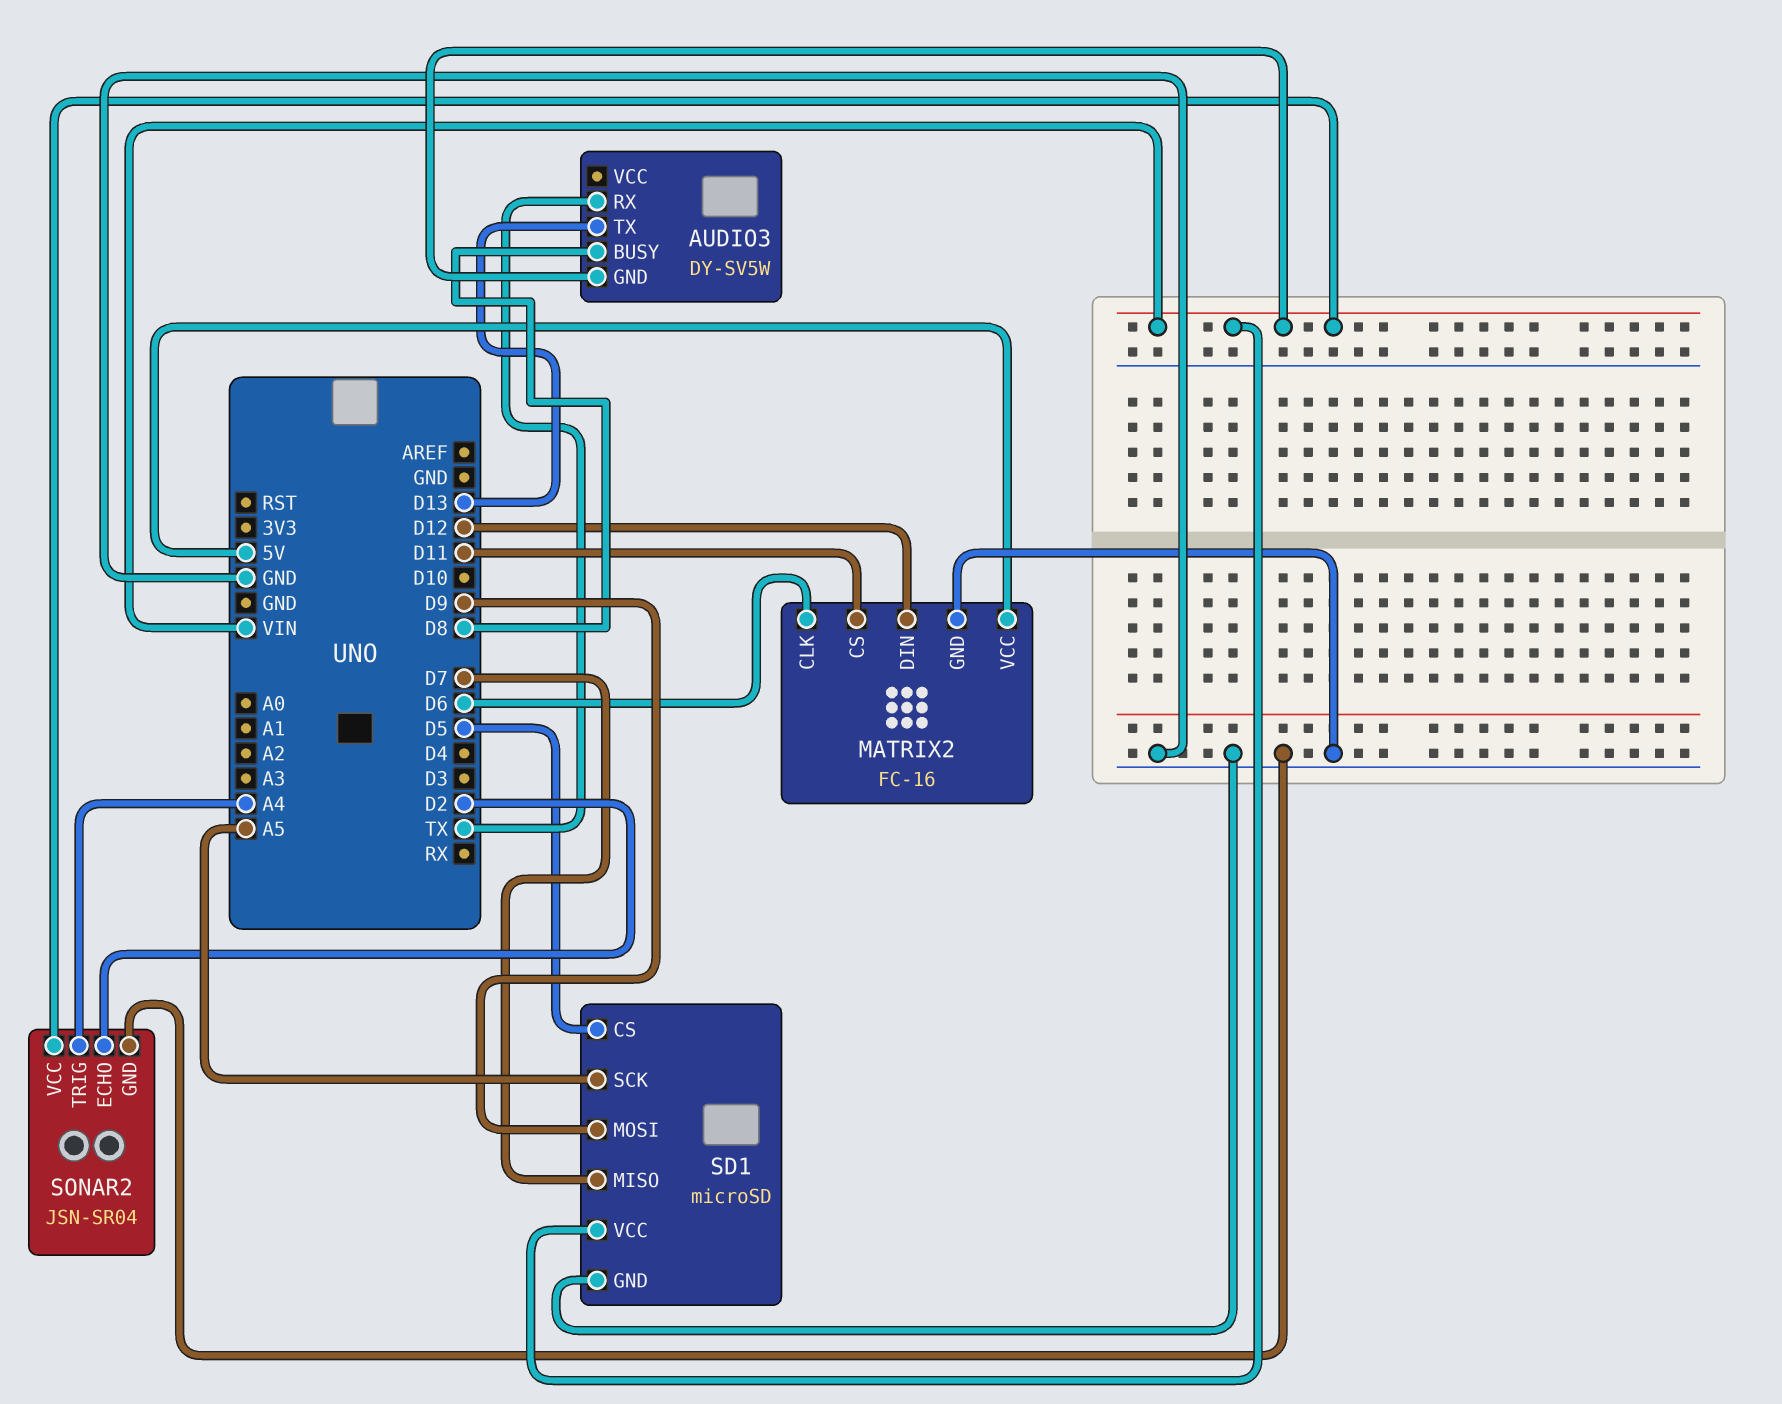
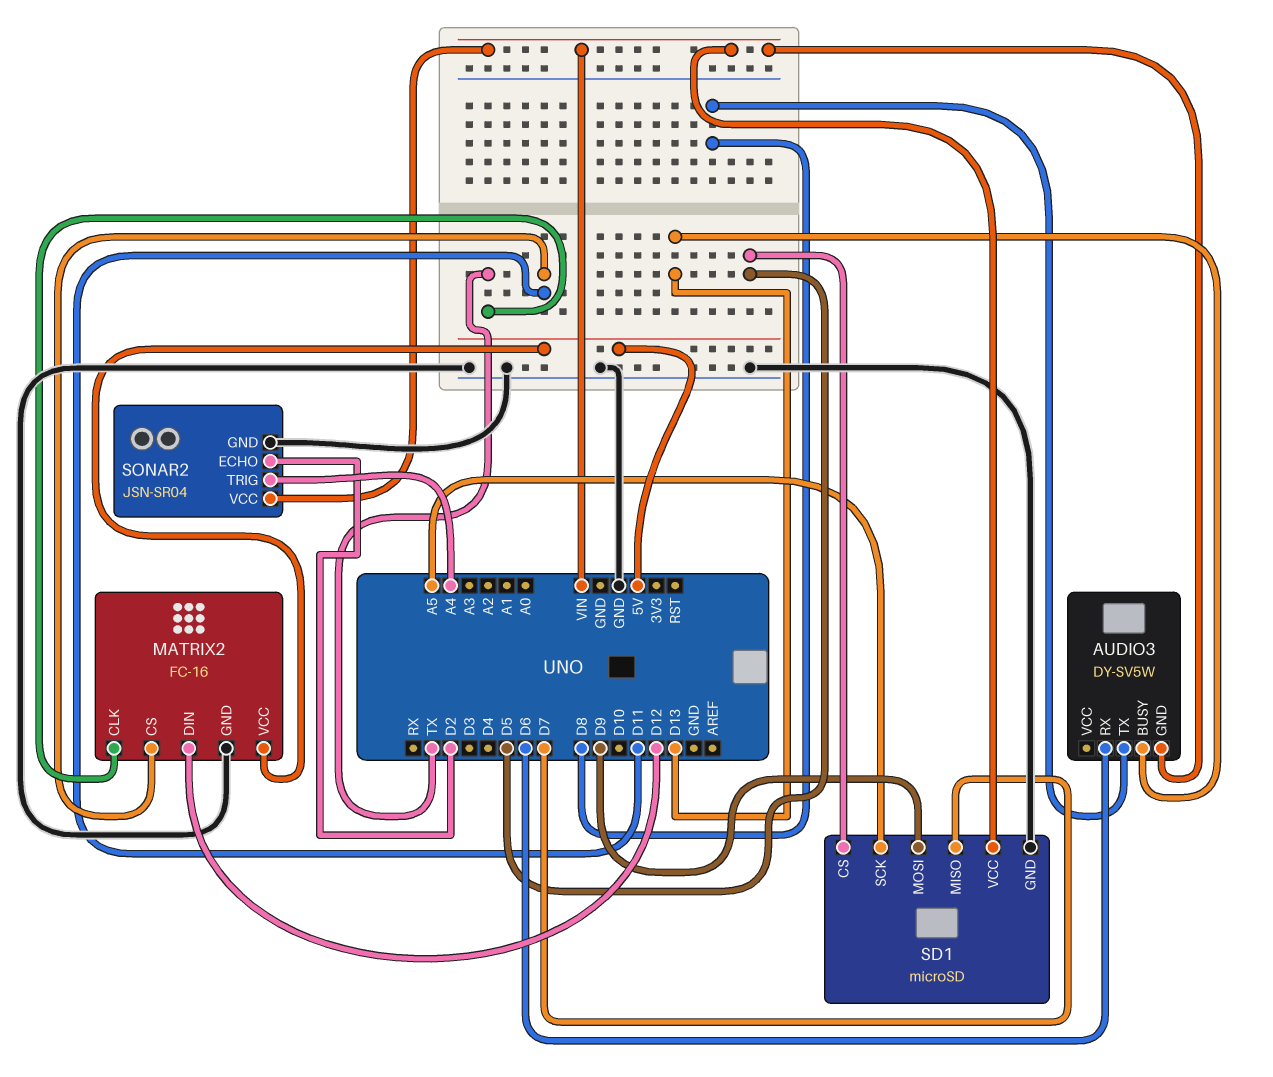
AUDIO3 pin BUSY: D8 -> D13
AUDIO3 pin RX: TX -> D6
AUDIO3 pin TX: D13 -> D8
MATRIX2 pin CLK: D6 -> TX

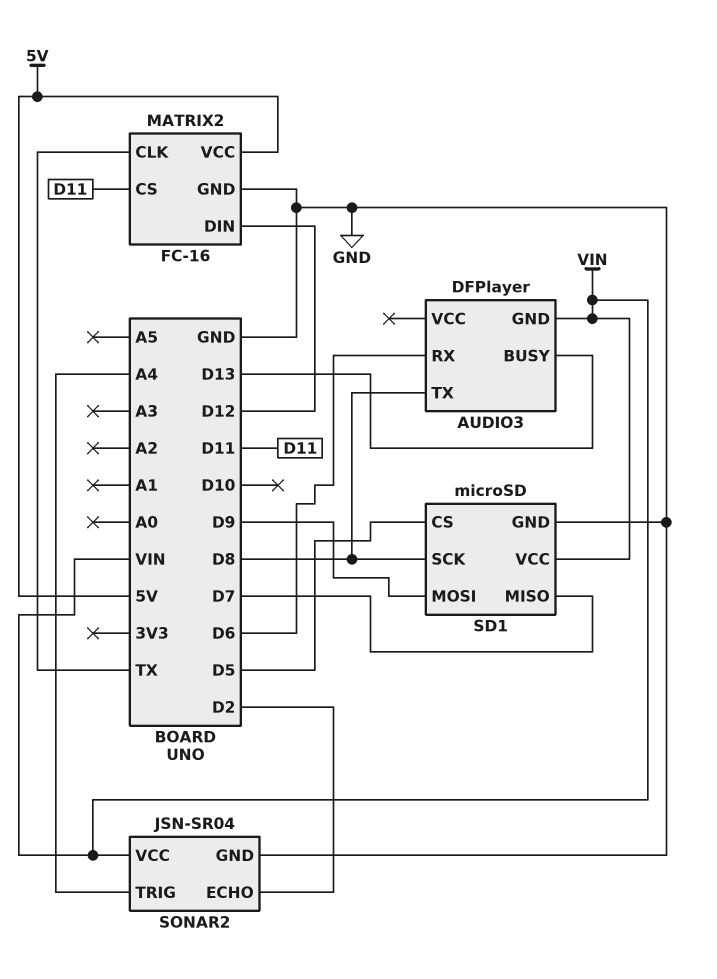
AUDIO3: DY-SV5W -> DFPlayer
SD1 pin SCK: A5 -> D8

